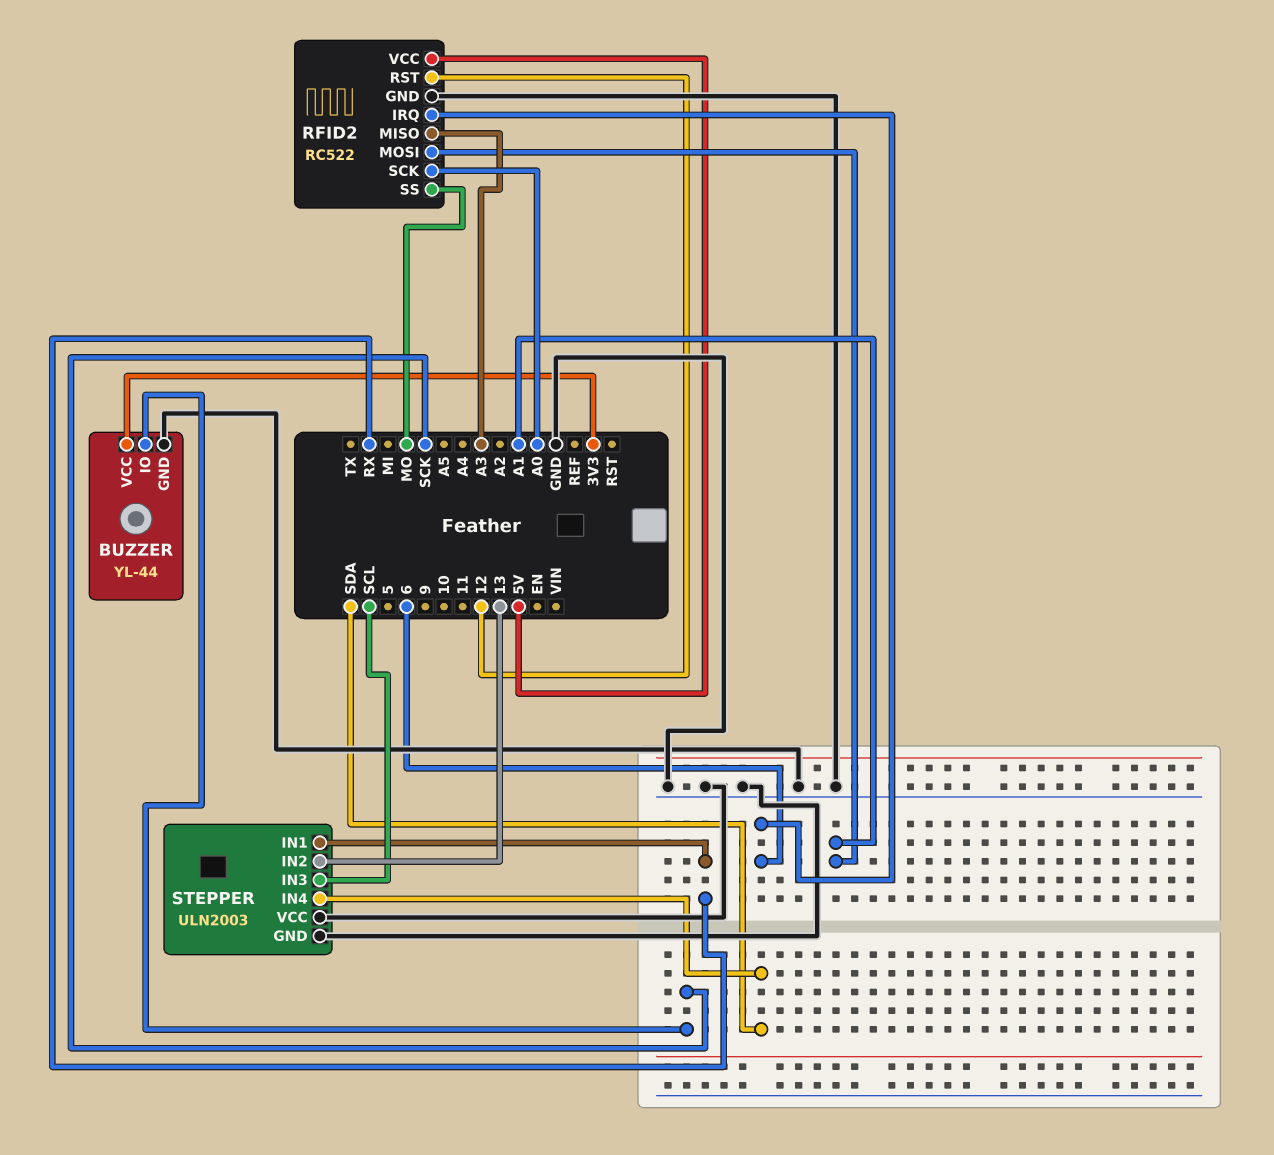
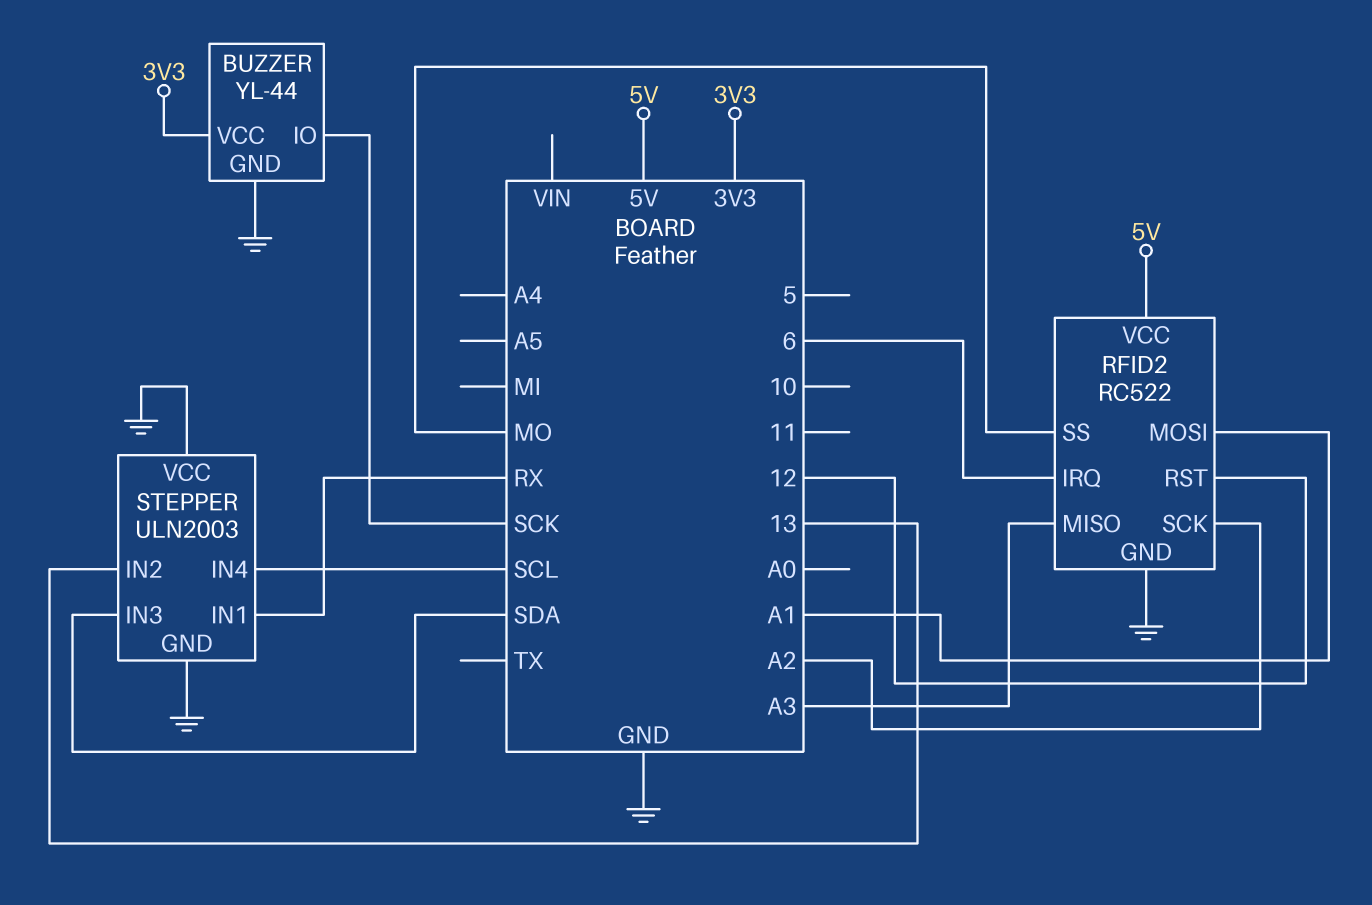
RFID2 pin SCK: A0 -> A2
STEPPER pin IN3: SCL -> SDA
STEPPER pin IN4: SDA -> SCL

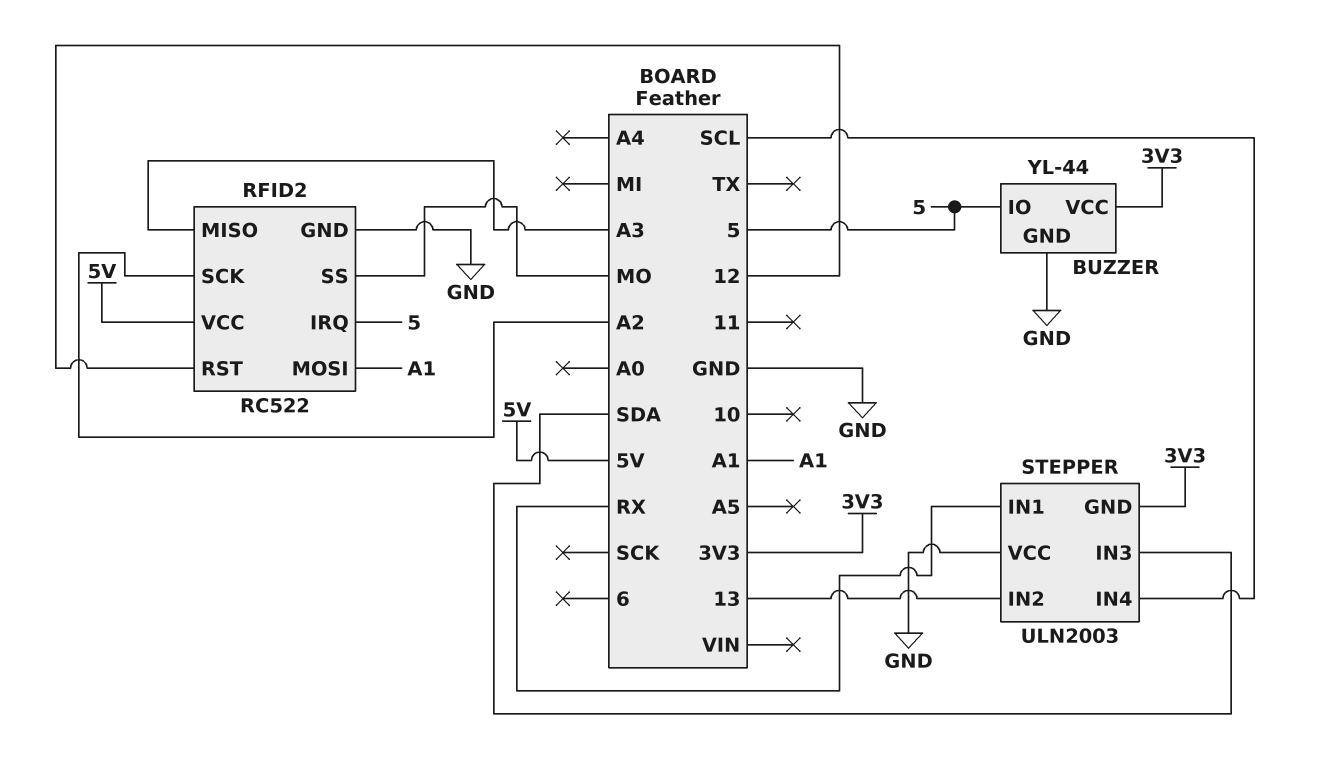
BUZZER pin IO: SCK -> 5
RFID2 pin IRQ: 6 -> 5
STEPPER pin GND: GND -> 3V3

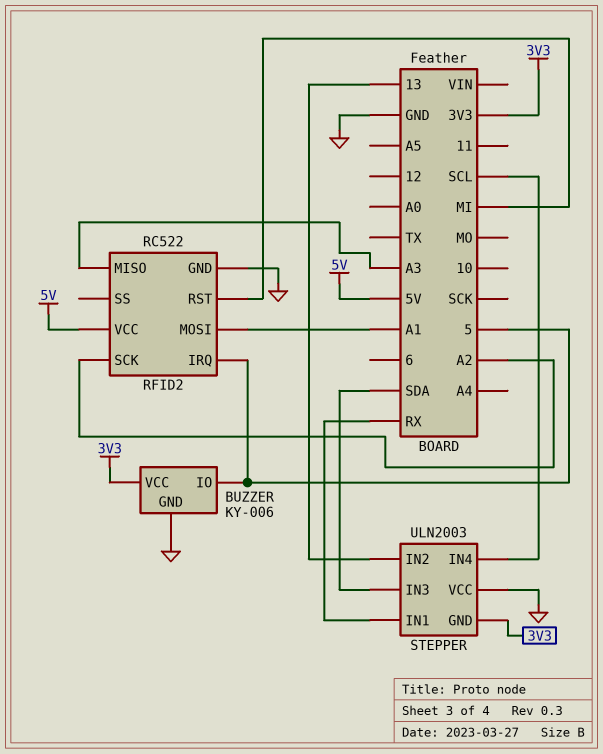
BUZZER: YL-44 -> KY-006
RFID2 pin RST: 12 -> MI
RFID2 pin SS: MO -> none

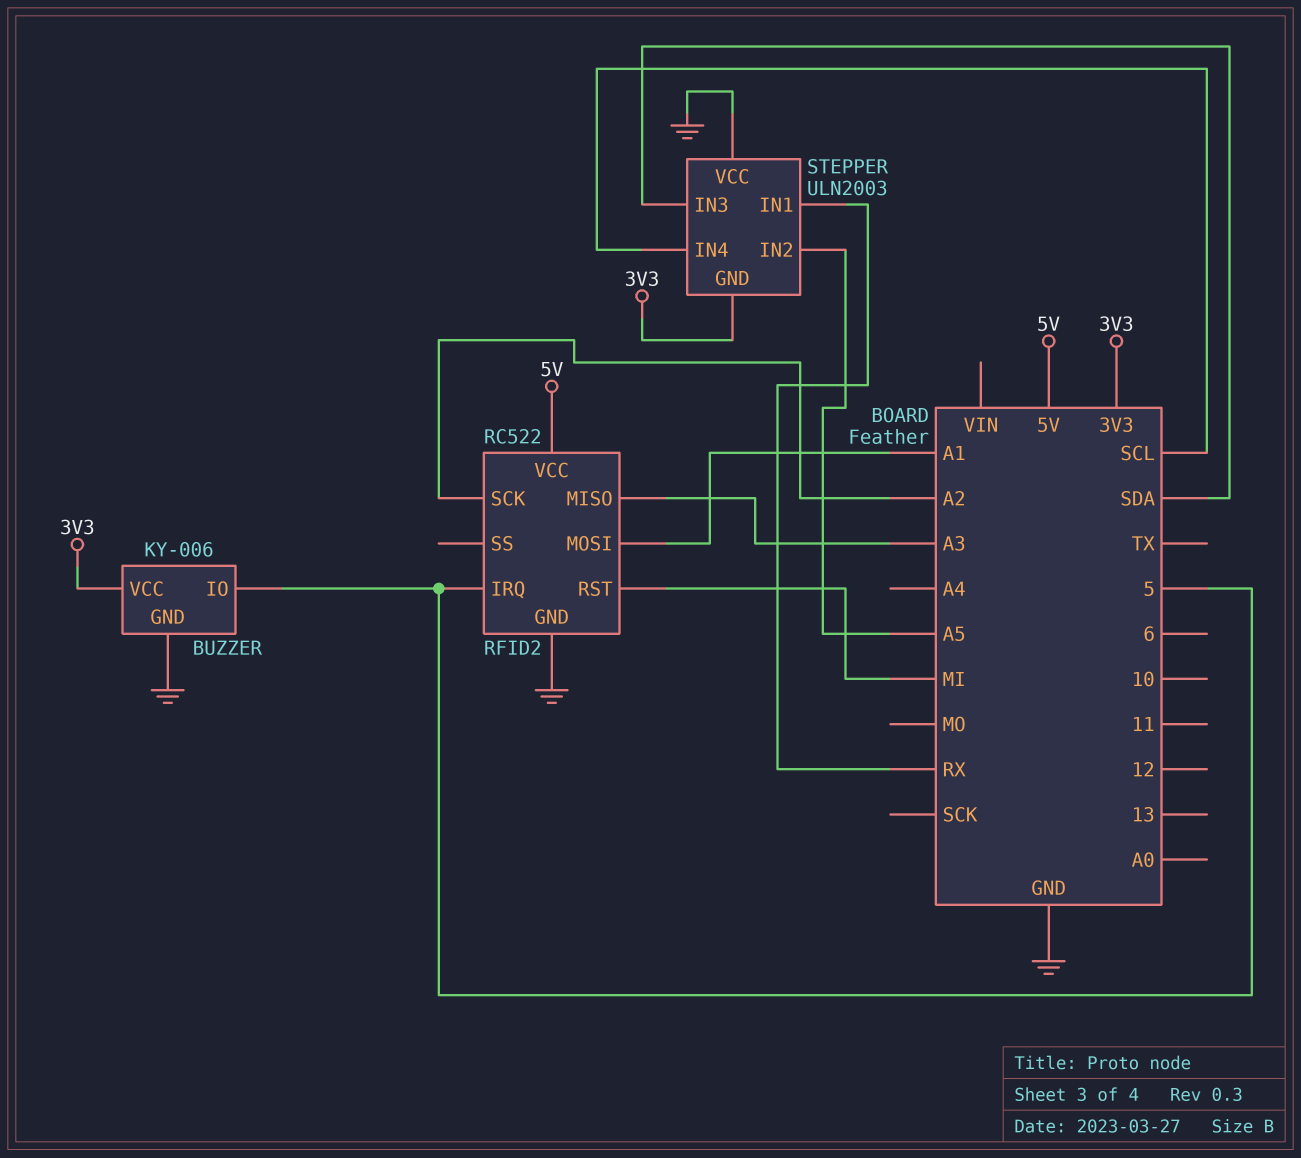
STEPPER pin IN2: 13 -> A5

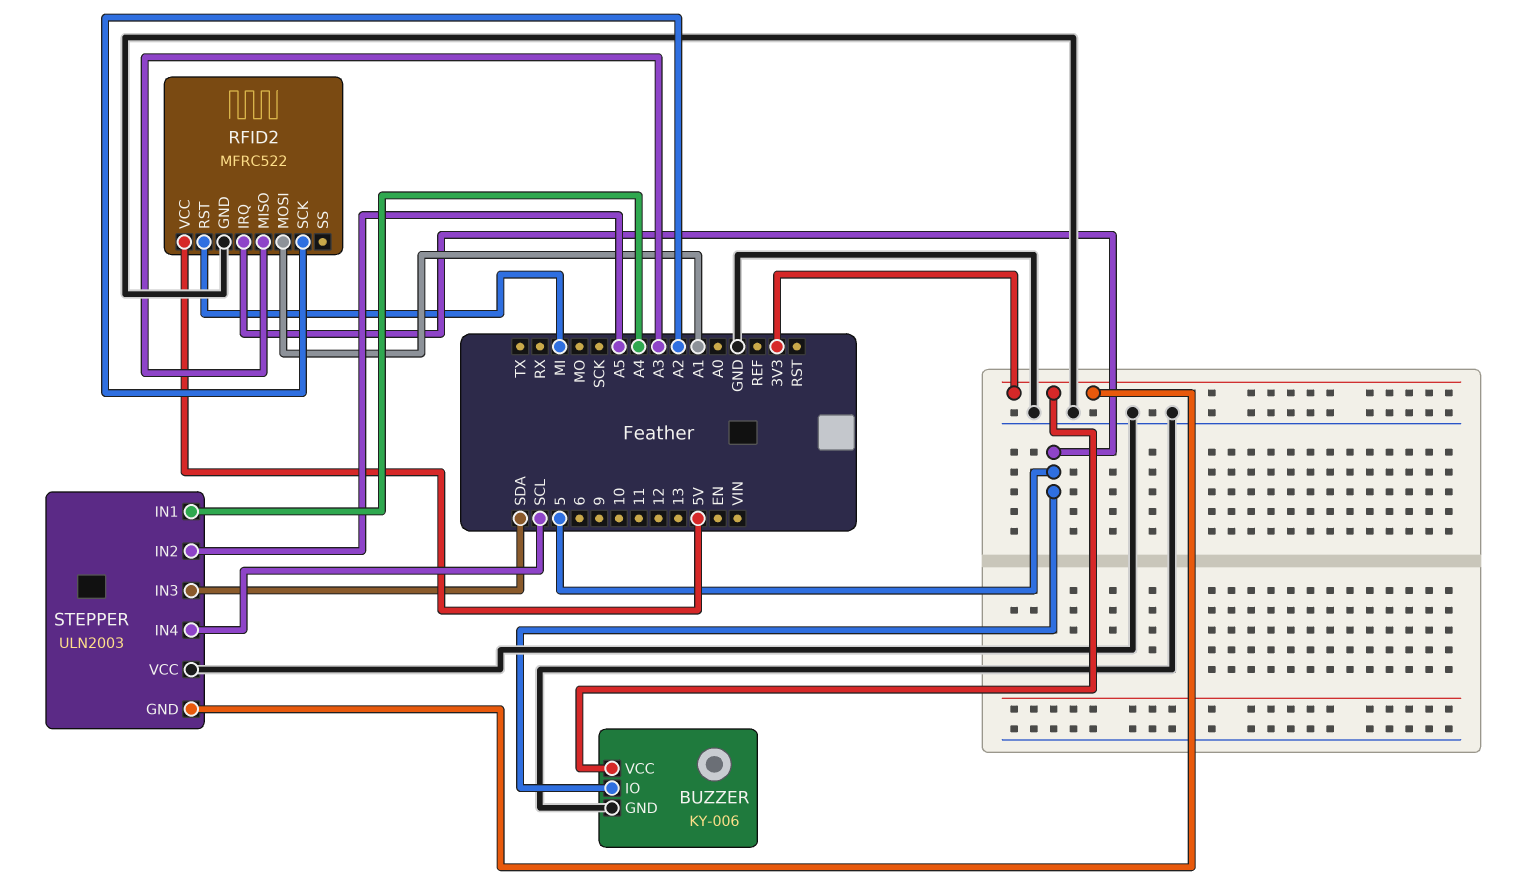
RFID2: RC522 -> MFRC522
STEPPER pin IN1: RX -> A4

